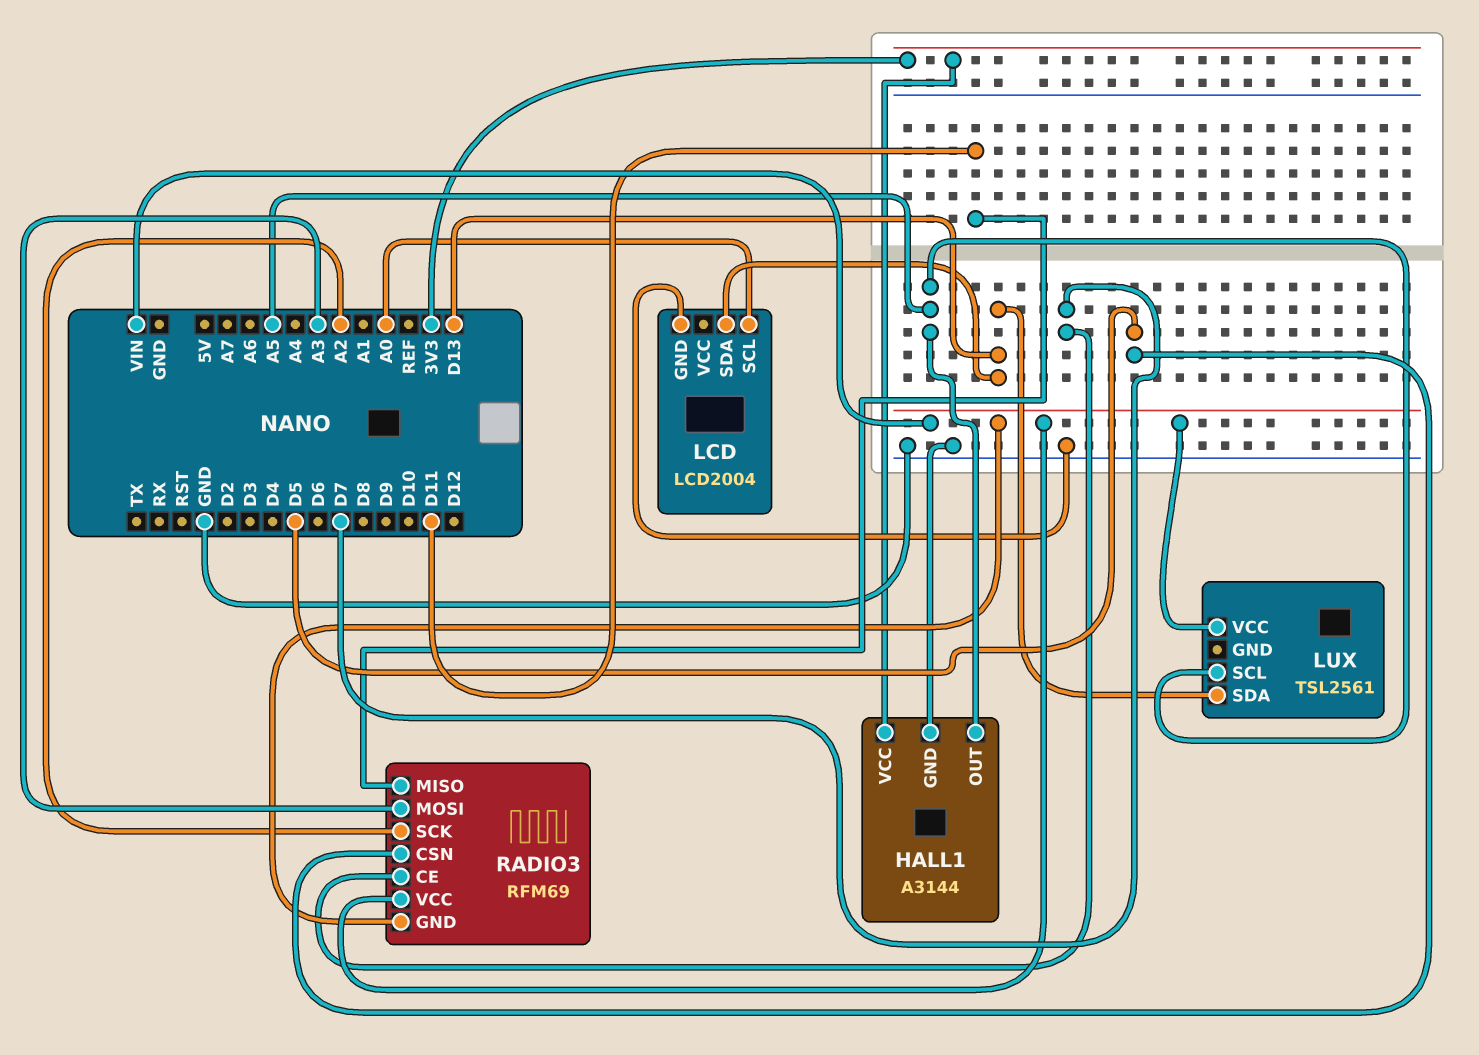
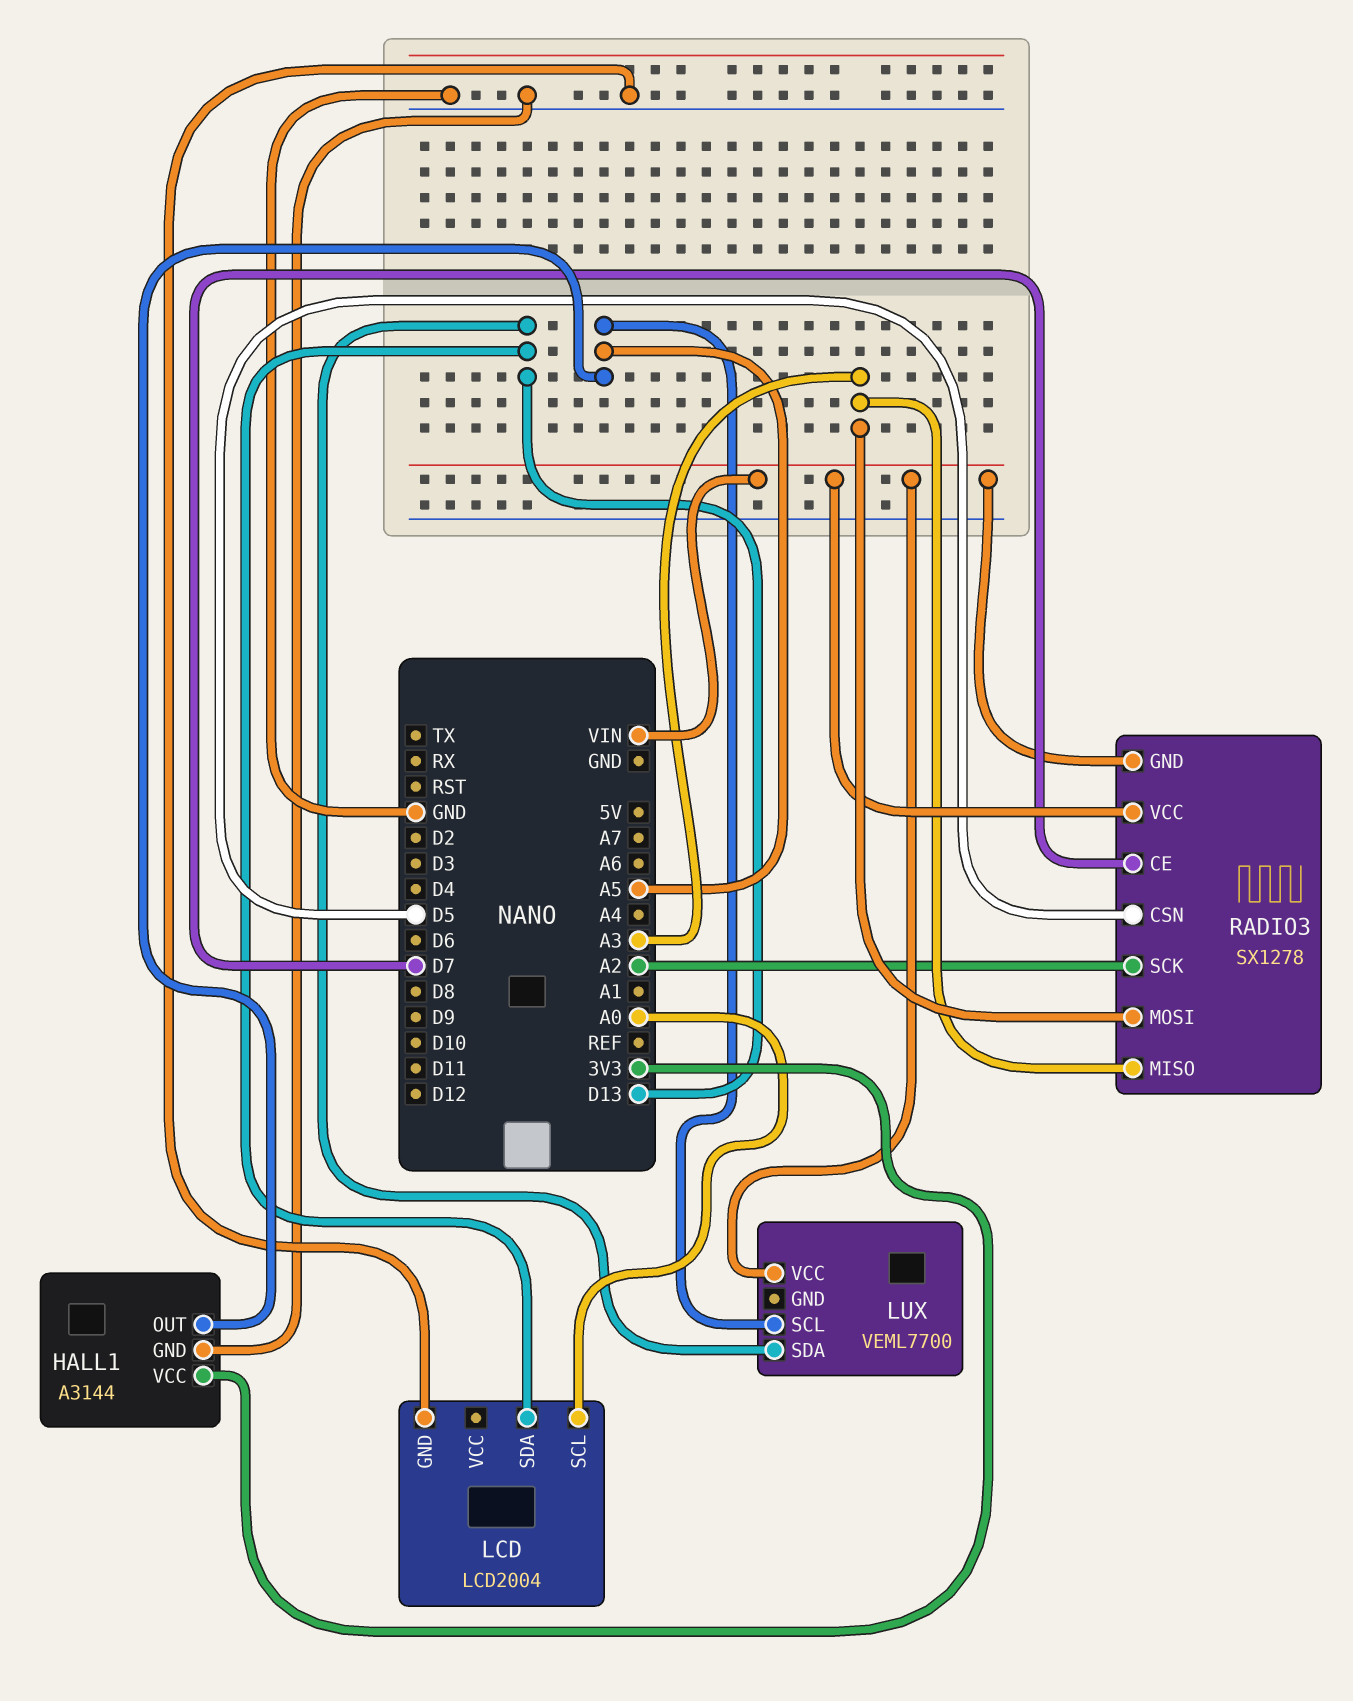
LUX: TSL2561 -> VEML7700
RADIO3: RFM69 -> SX1278
RADIO3 pin MISO: D11 -> A3

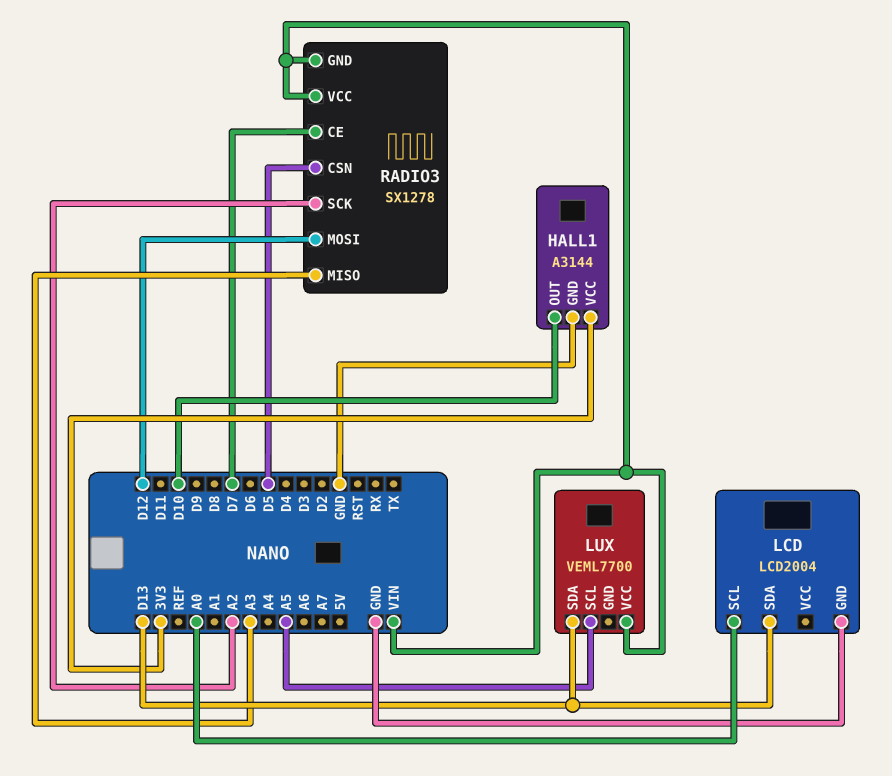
HALL1 pin OUT: A5 -> D10
RADIO3 pin MOSI: A3 -> D12

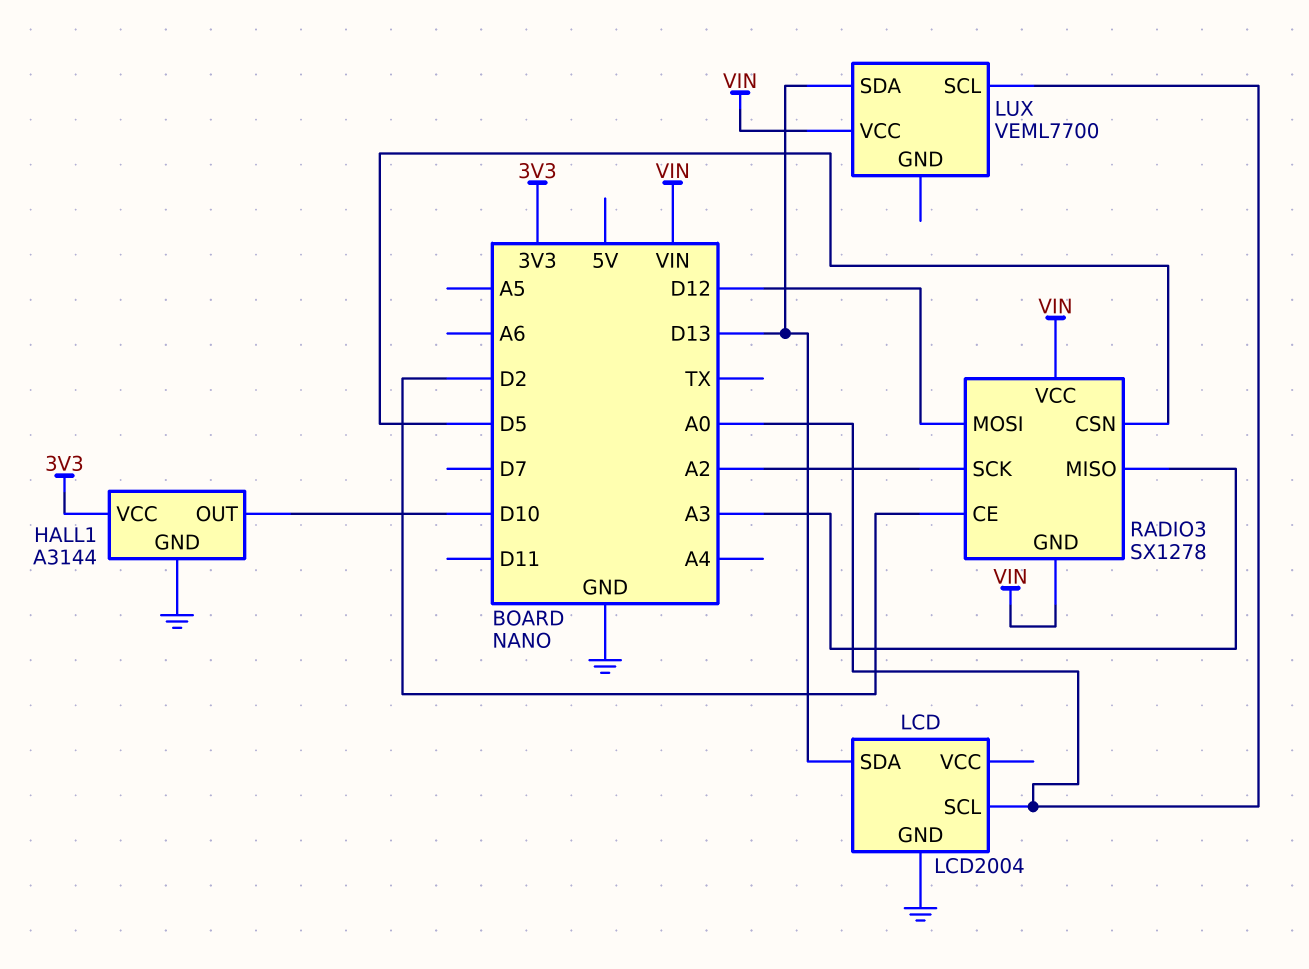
LUX pin SCL: A5 -> A0
RADIO3 pin CE: D7 -> D2

